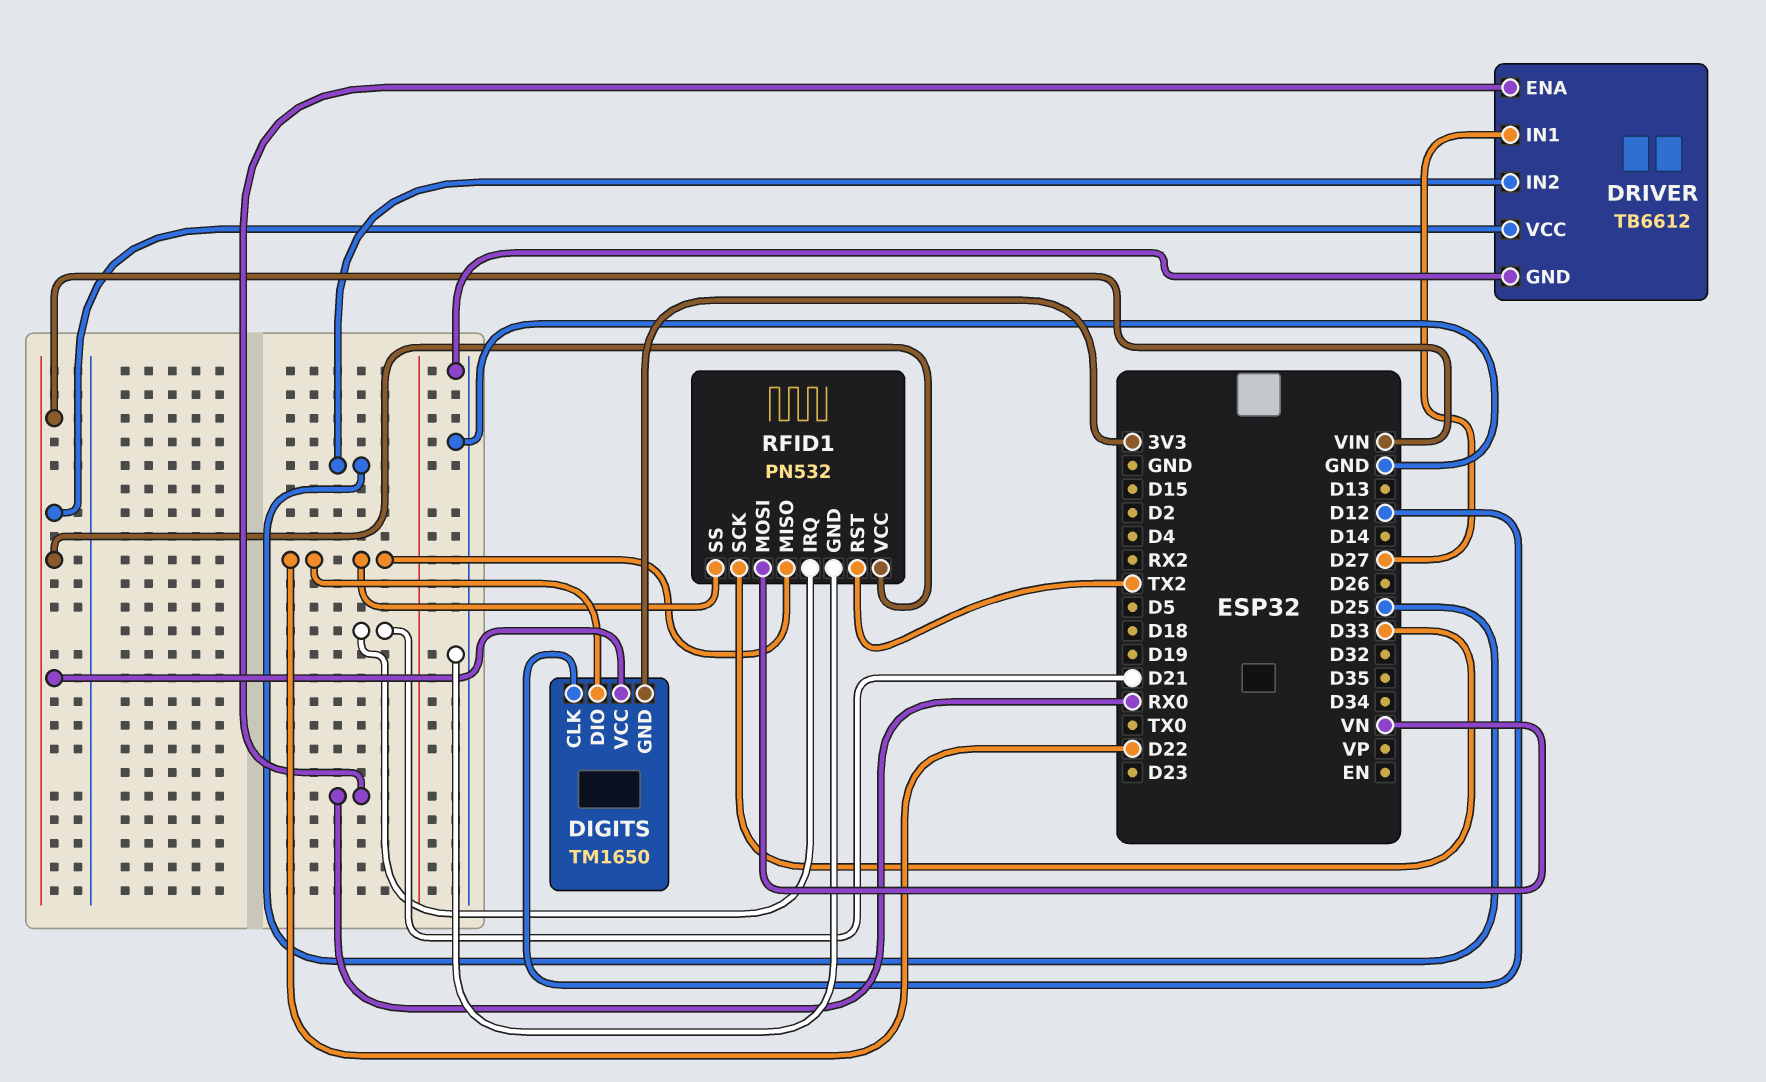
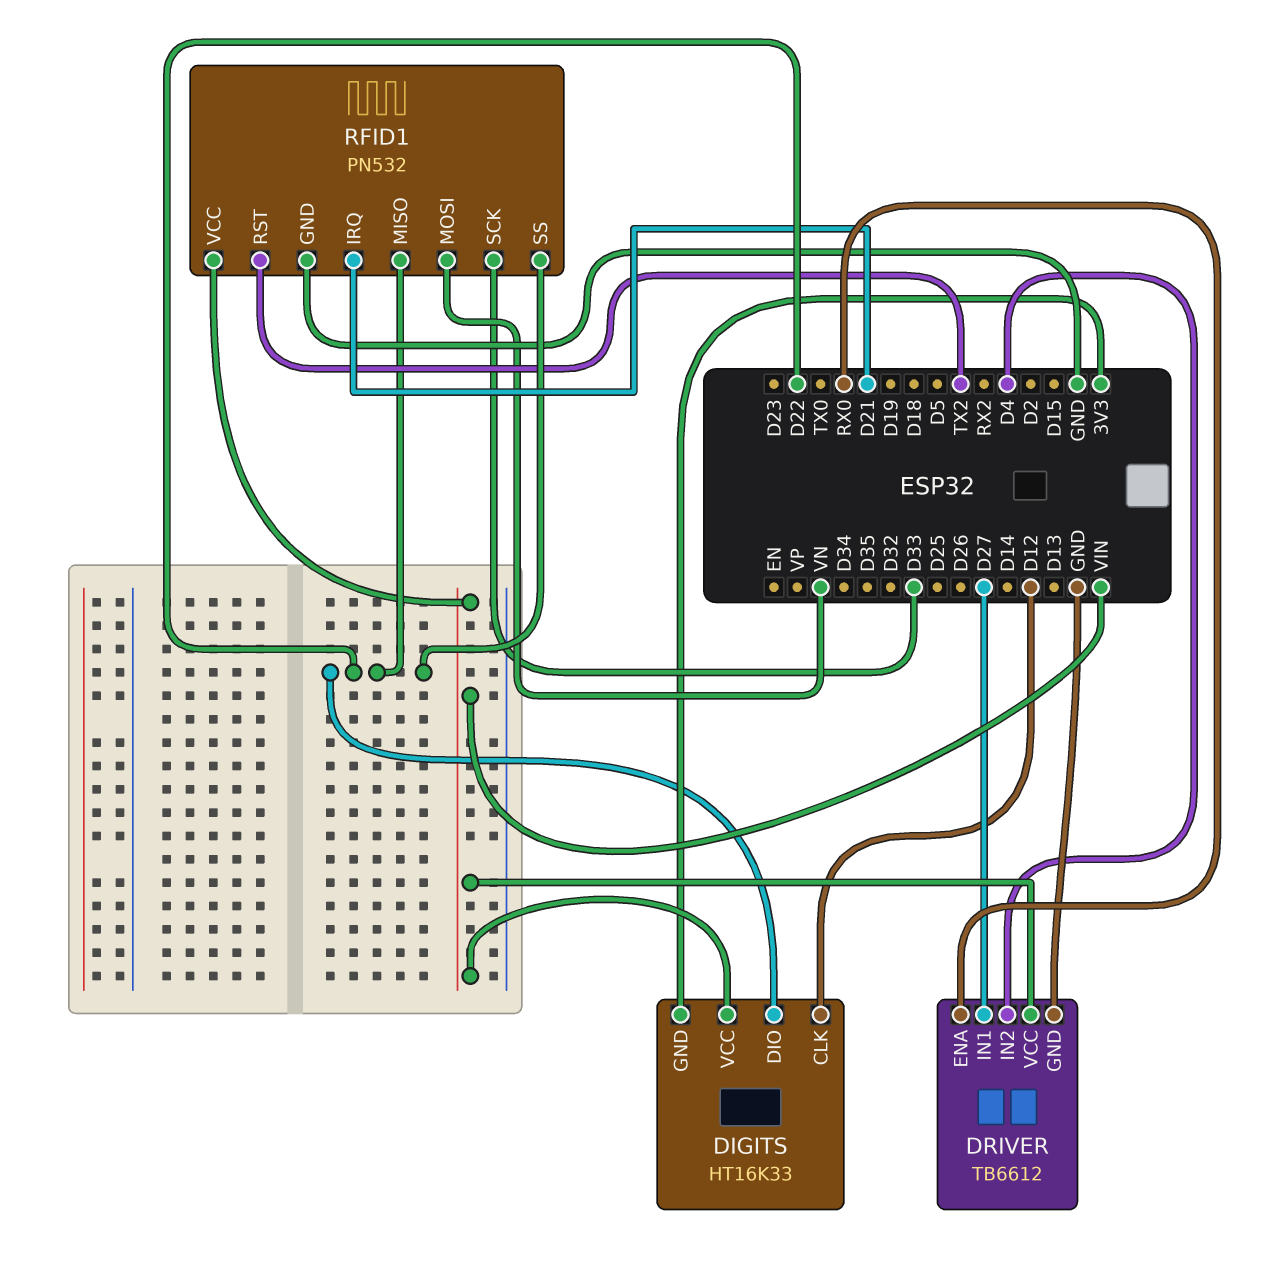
DIGITS: TM1650 -> HT16K33
DRIVER pin IN2: D25 -> D4

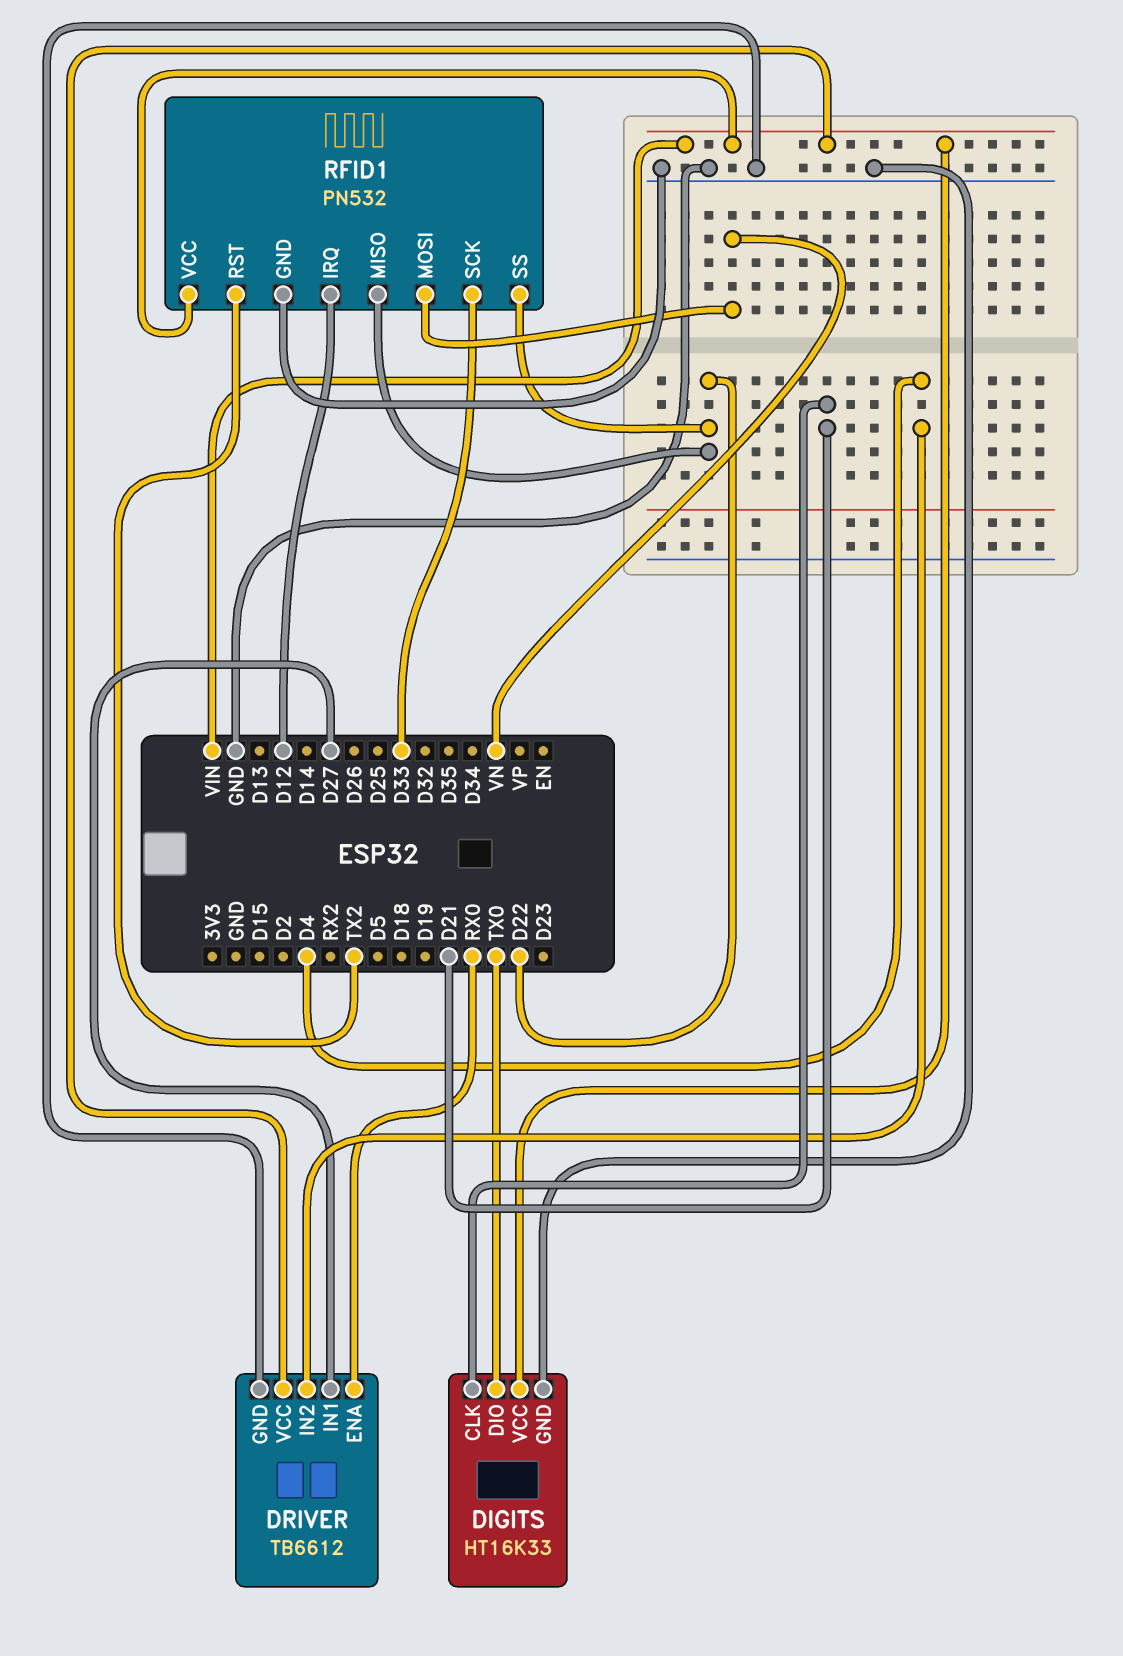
DIGITS pin CLK: D12 -> D21
DIGITS pin DIO: D22 -> TX0
DIGITS pin GND: 3V3 -> GND
RFID1 pin IRQ: D21 -> D12

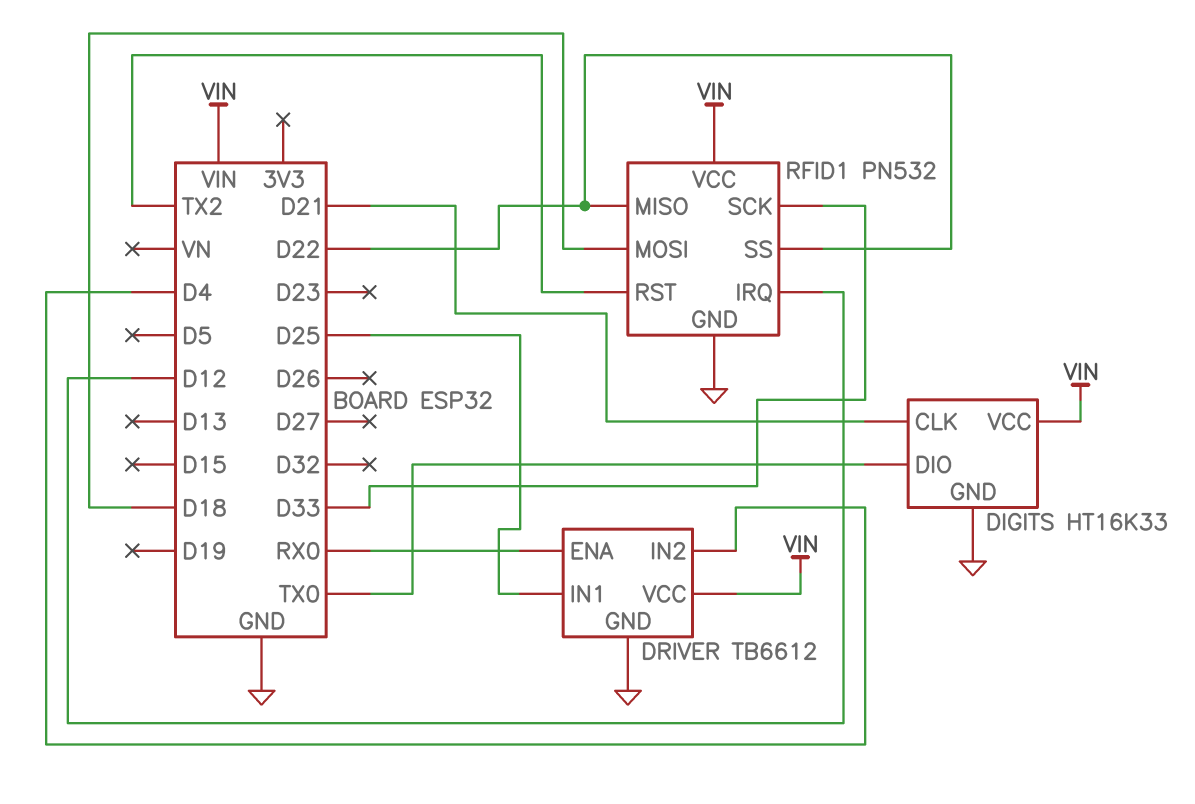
DRIVER pin IN1: D27 -> D25
RFID1 pin MOSI: VN -> D18

